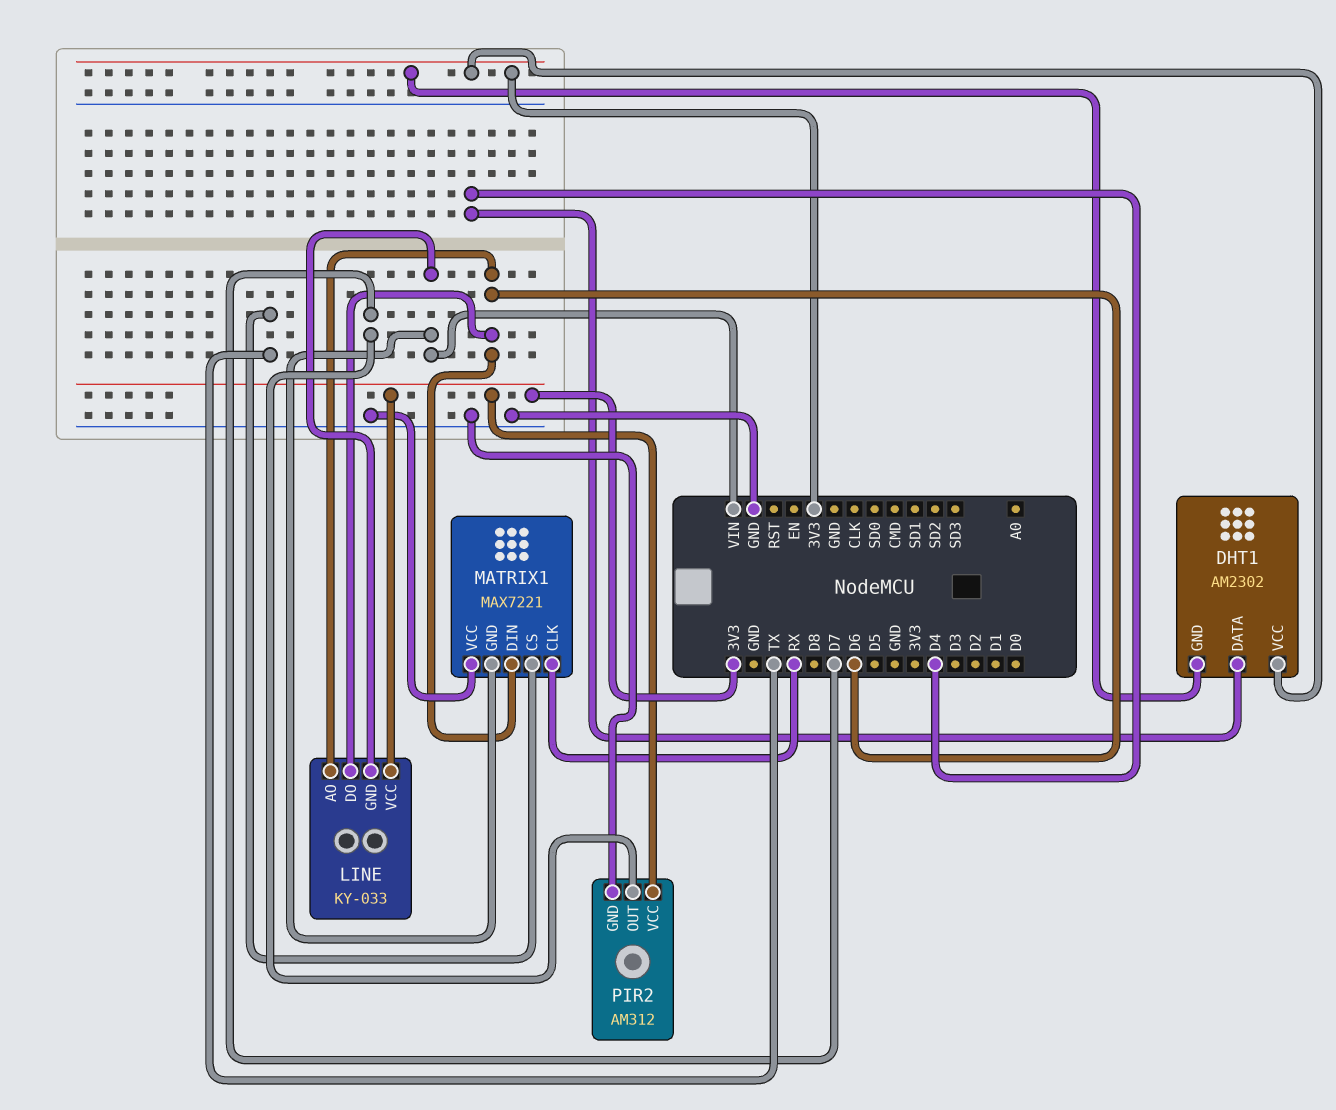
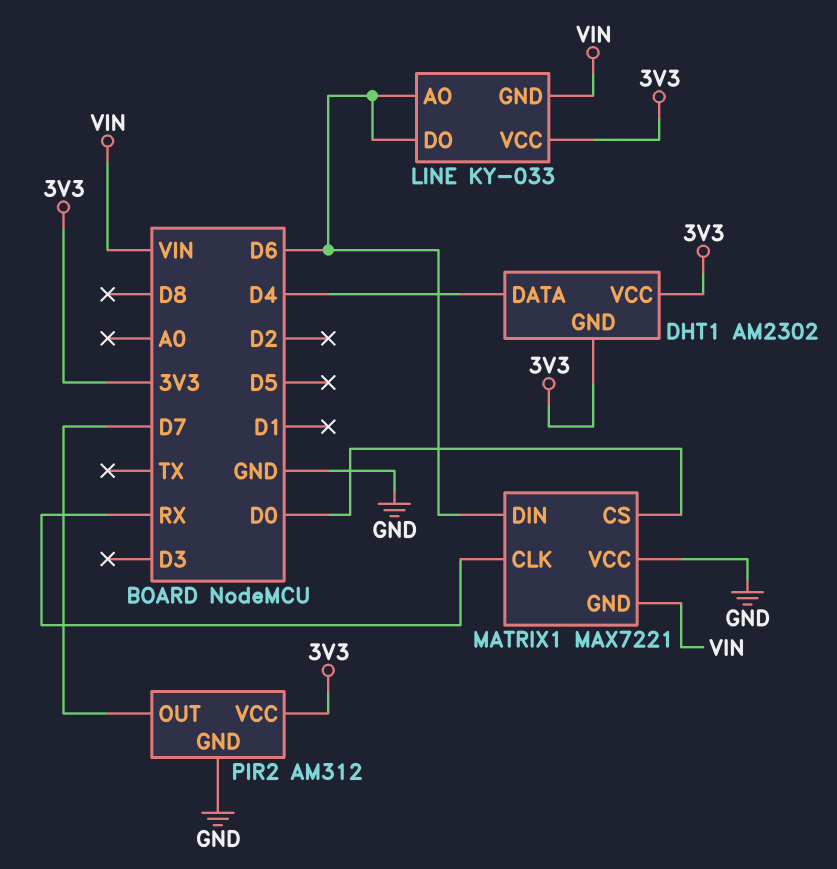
MATRIX1 pin CS: TX -> D0

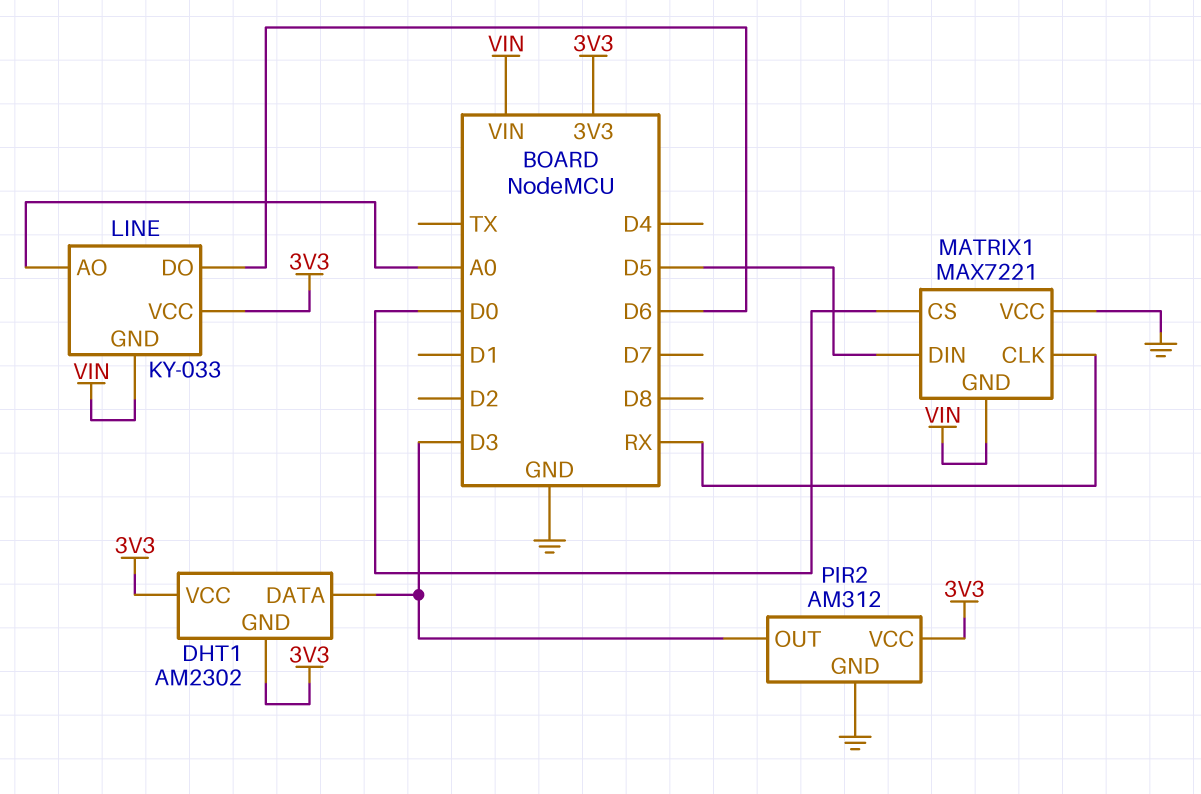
DHT1 pin DATA: D4 -> D3
LINE pin AO: D6 -> A0
MATRIX1 pin DIN: D6 -> D5
PIR2 pin OUT: D7 -> D3

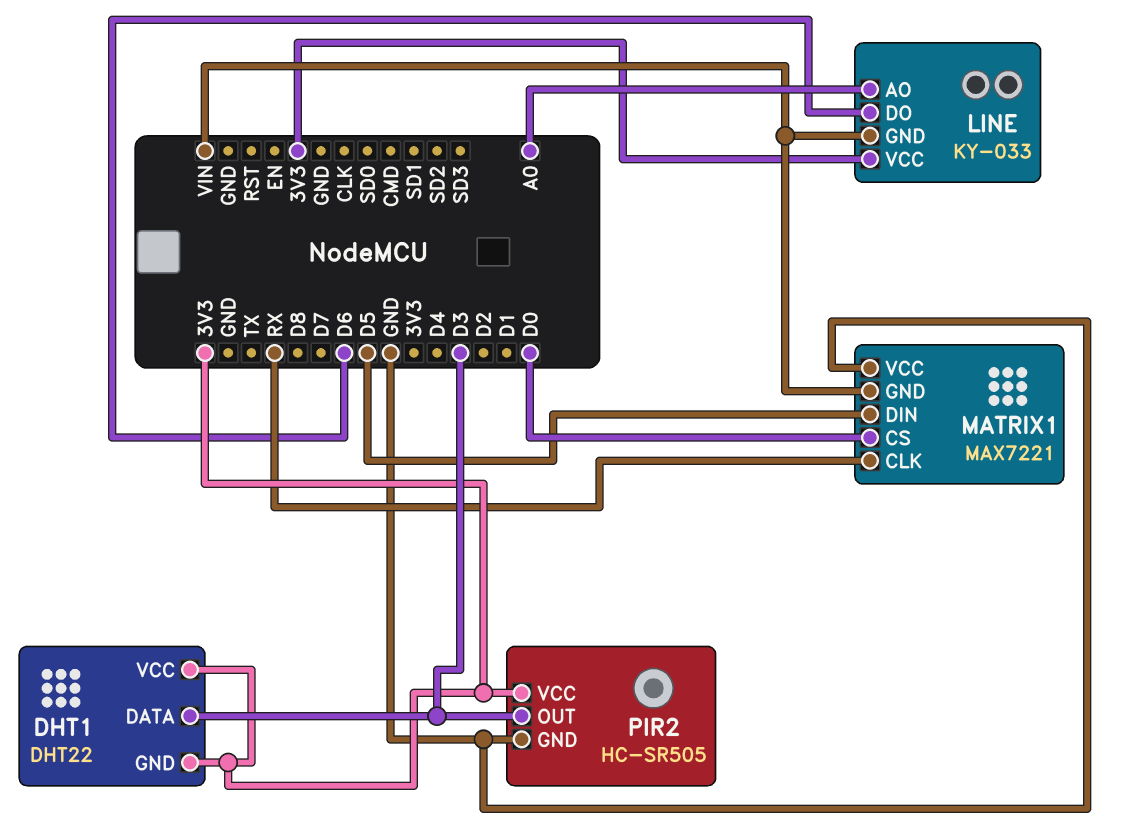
DHT1: AM2302 -> DHT22
PIR2: AM312 -> HC-SR505

